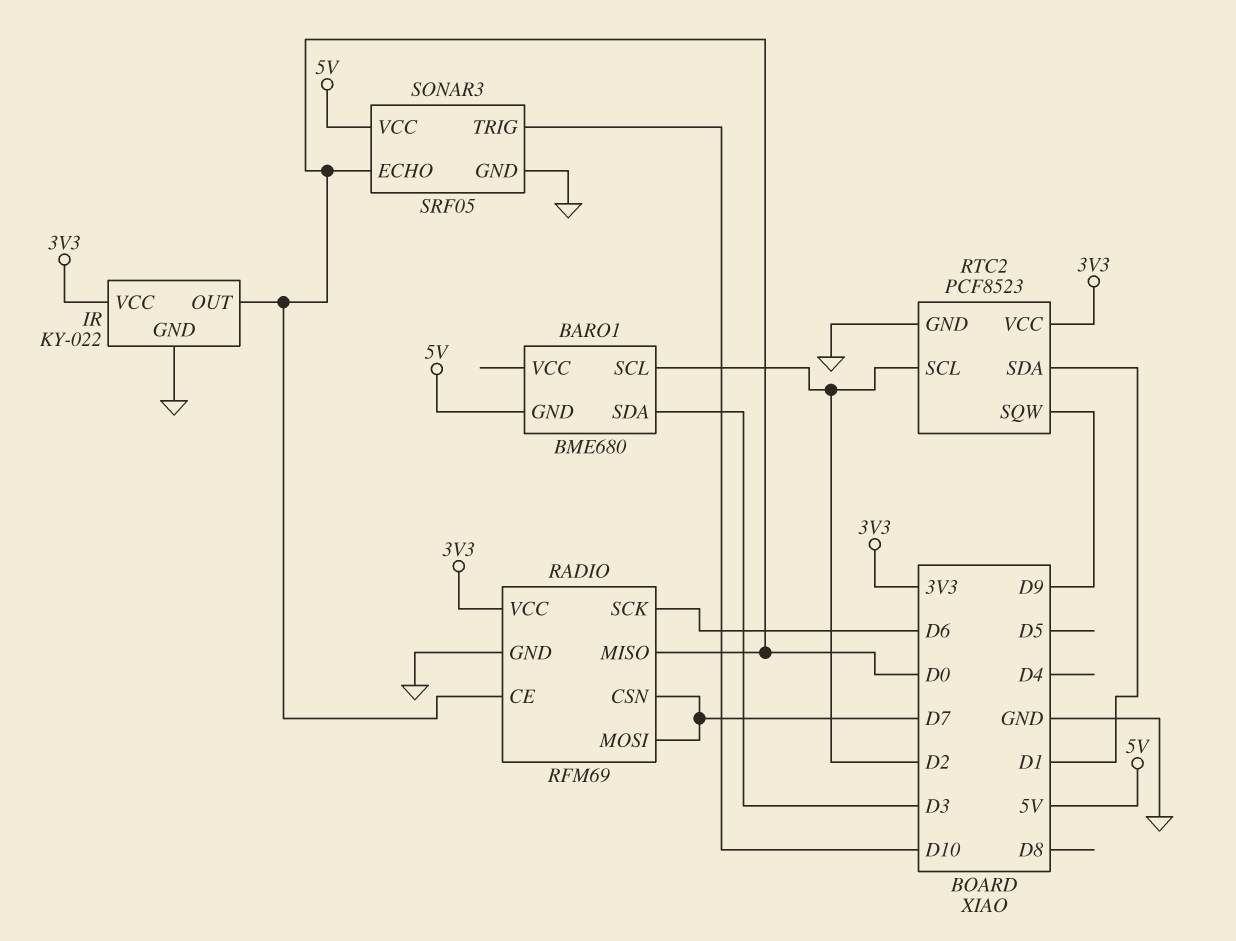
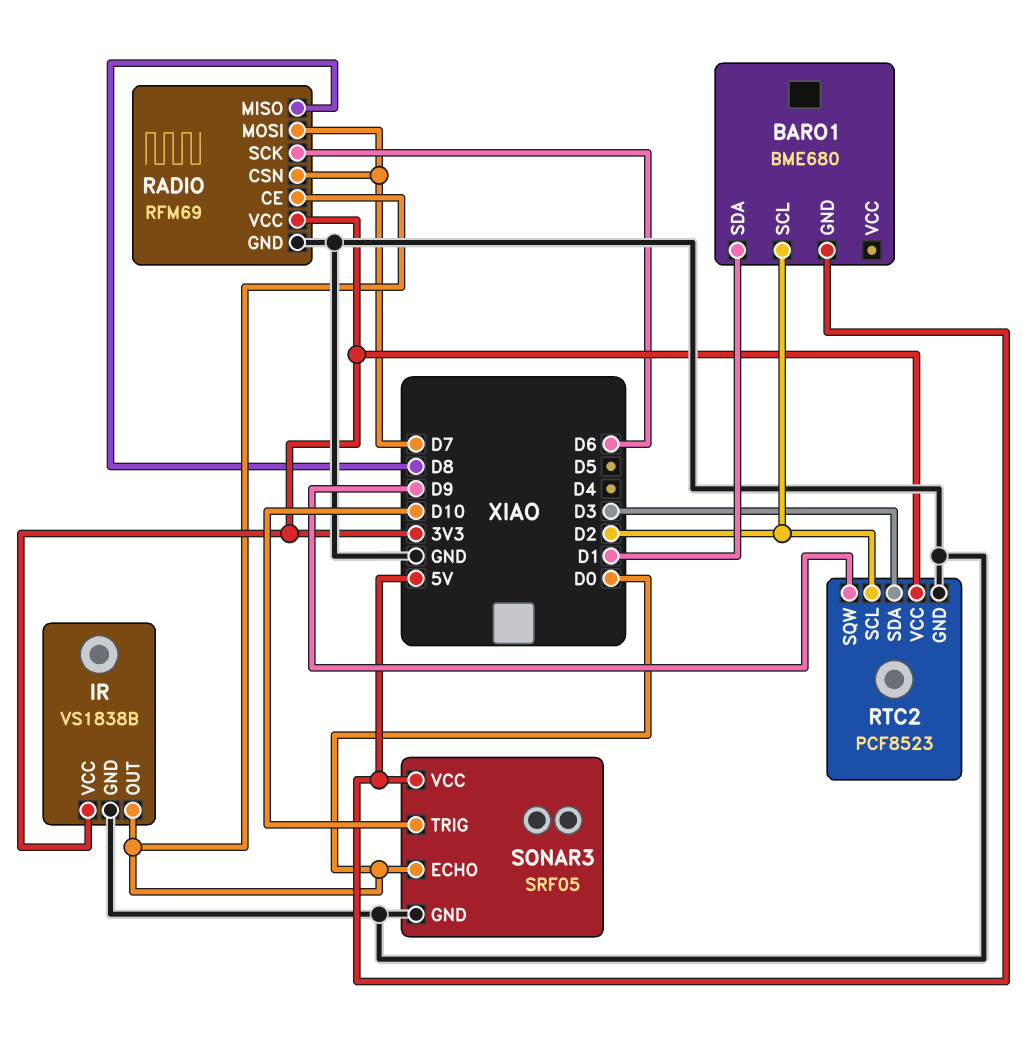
BARO1 pin SDA: D3 -> D1
IR: KY-022 -> VS1838B
RADIO pin MISO: D0 -> D8
RTC2 pin SDA: D1 -> D3

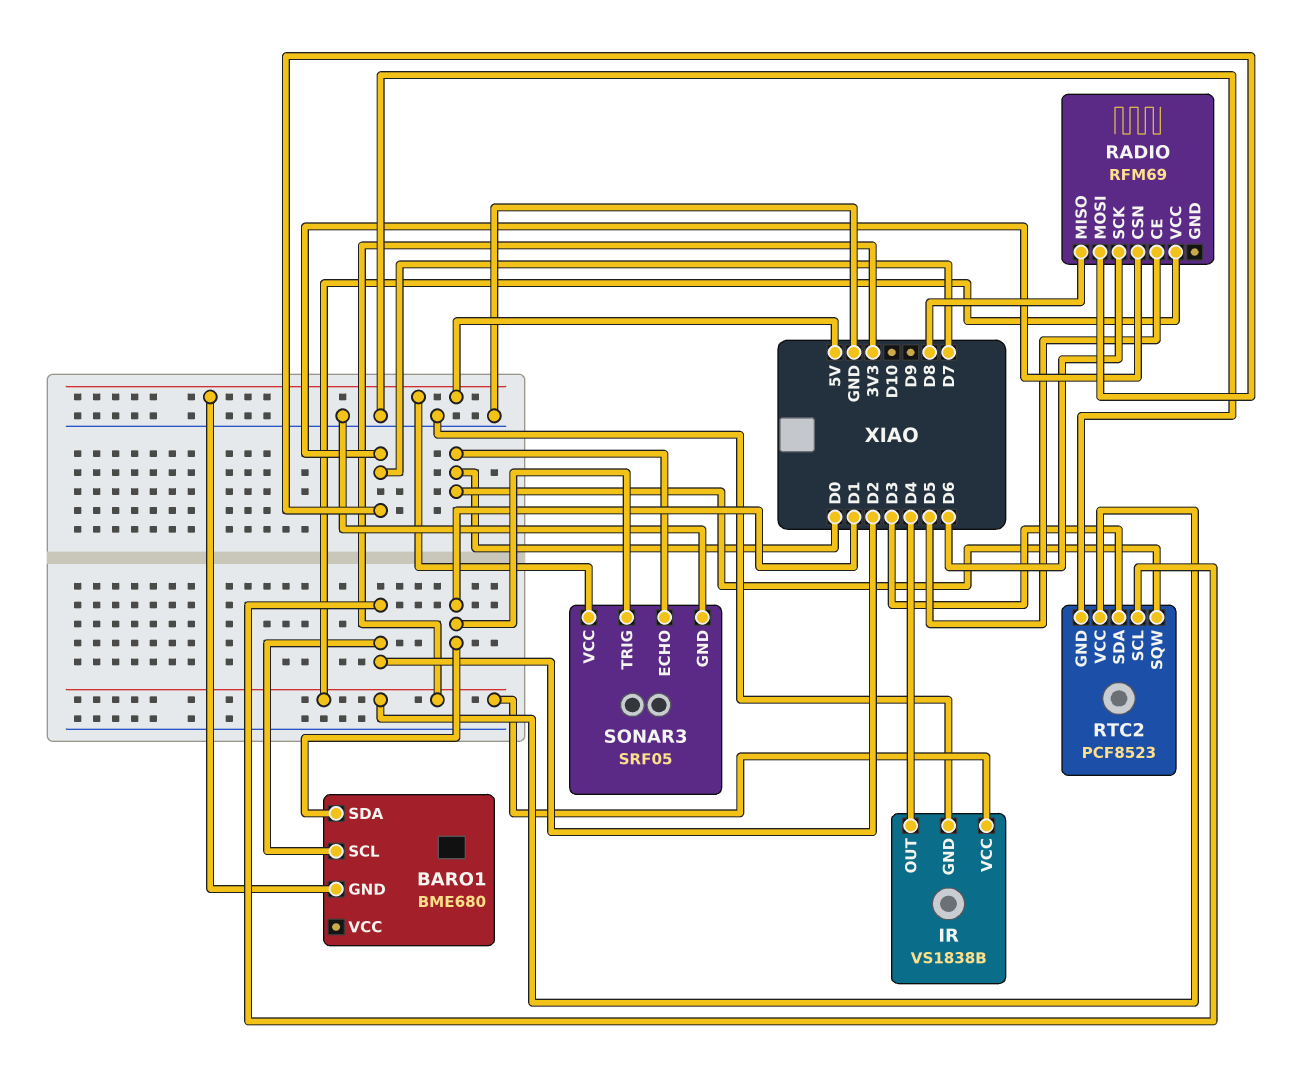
IR pin OUT: D0 -> D4
RADIO pin CE: D0 -> D5
RADIO pin GND: GND -> none
RTC2 pin SQW: D9 -> D0
SONAR3 pin TRIG: D10 -> D1

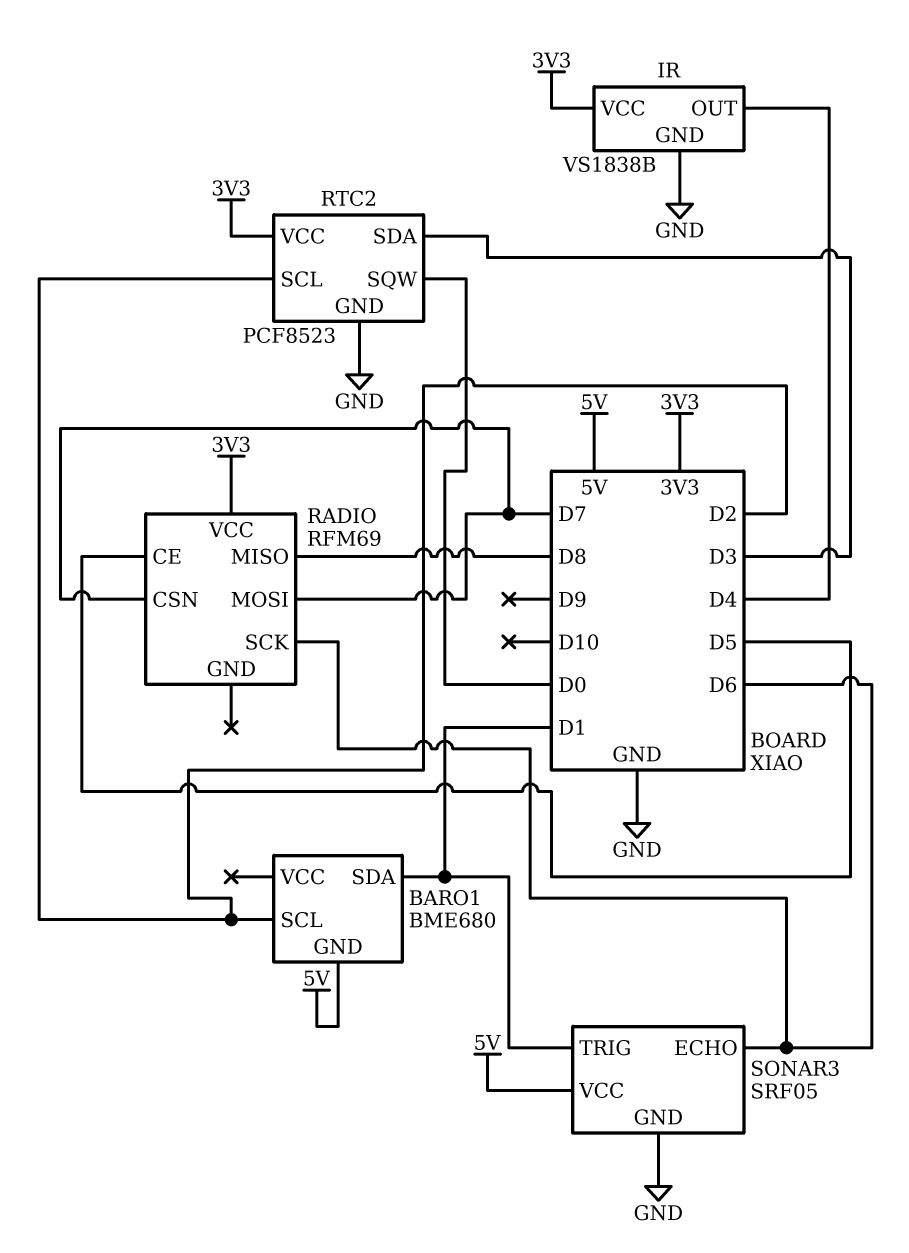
SONAR3 pin ECHO: D0 -> D6

